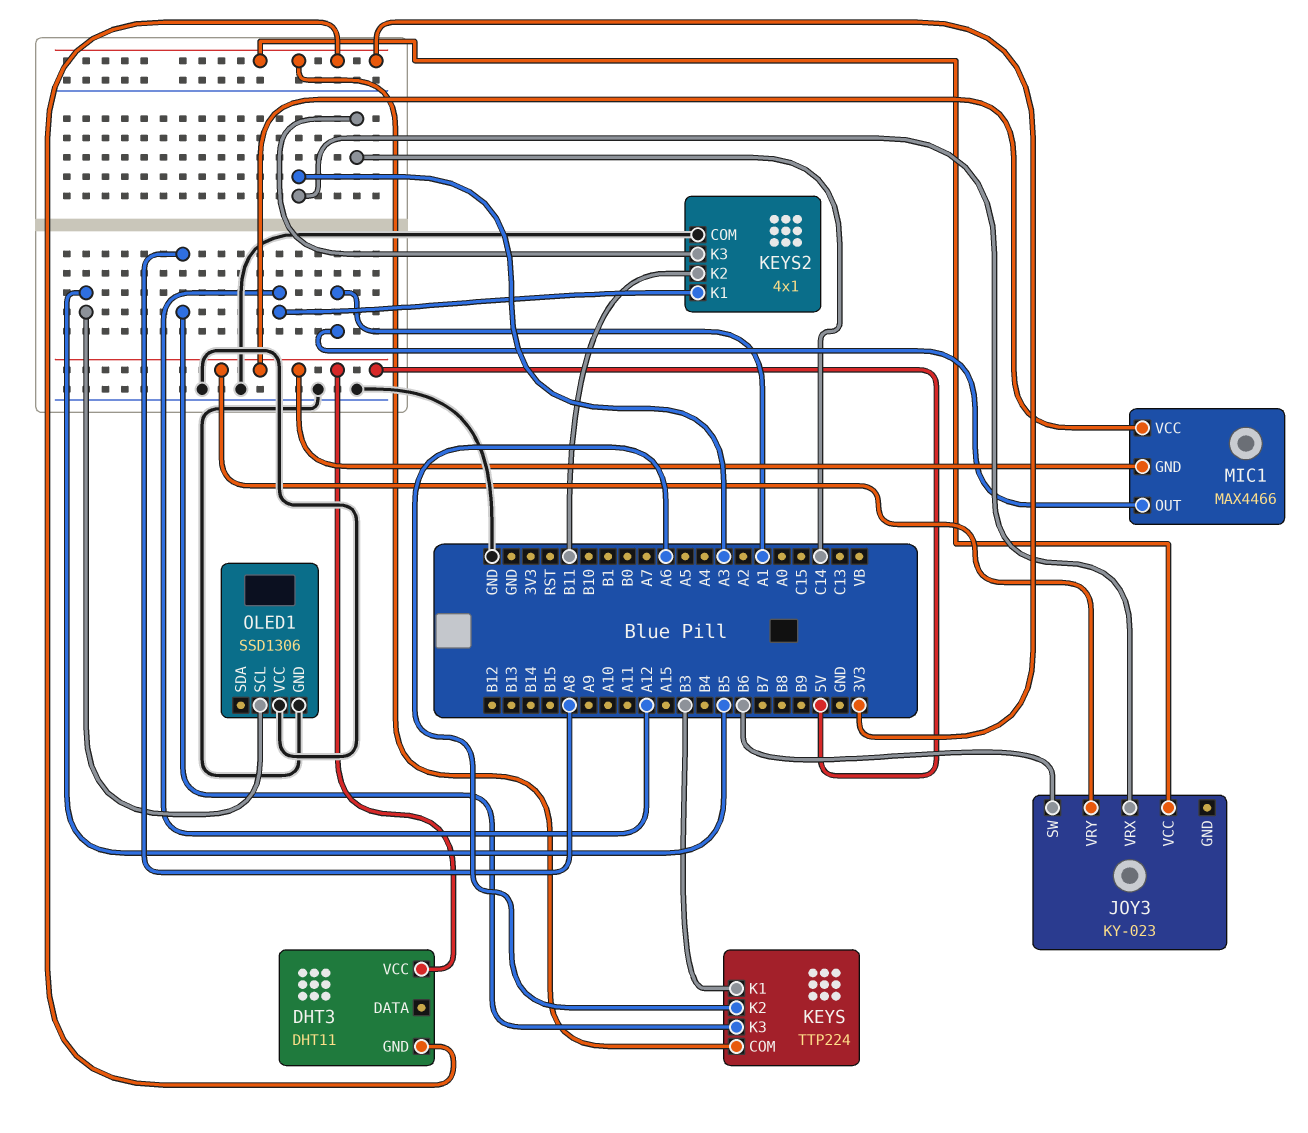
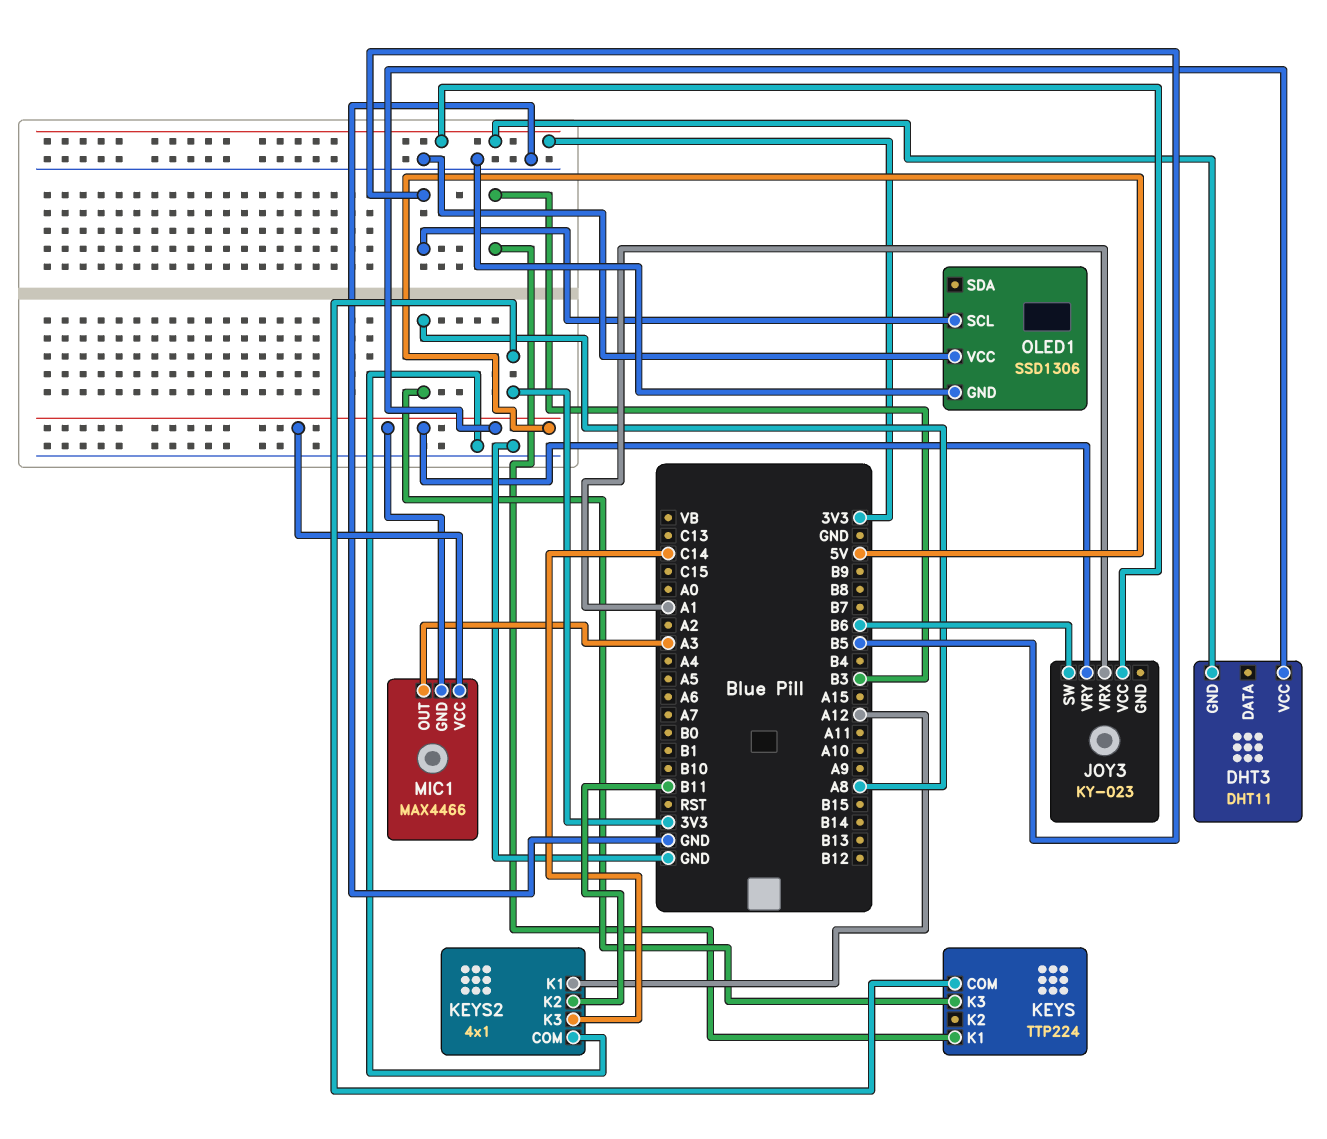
JOY3 pin VRX: A3 -> A1
KEYS pin K2: A6 -> none
MIC1 pin OUT: A1 -> A3

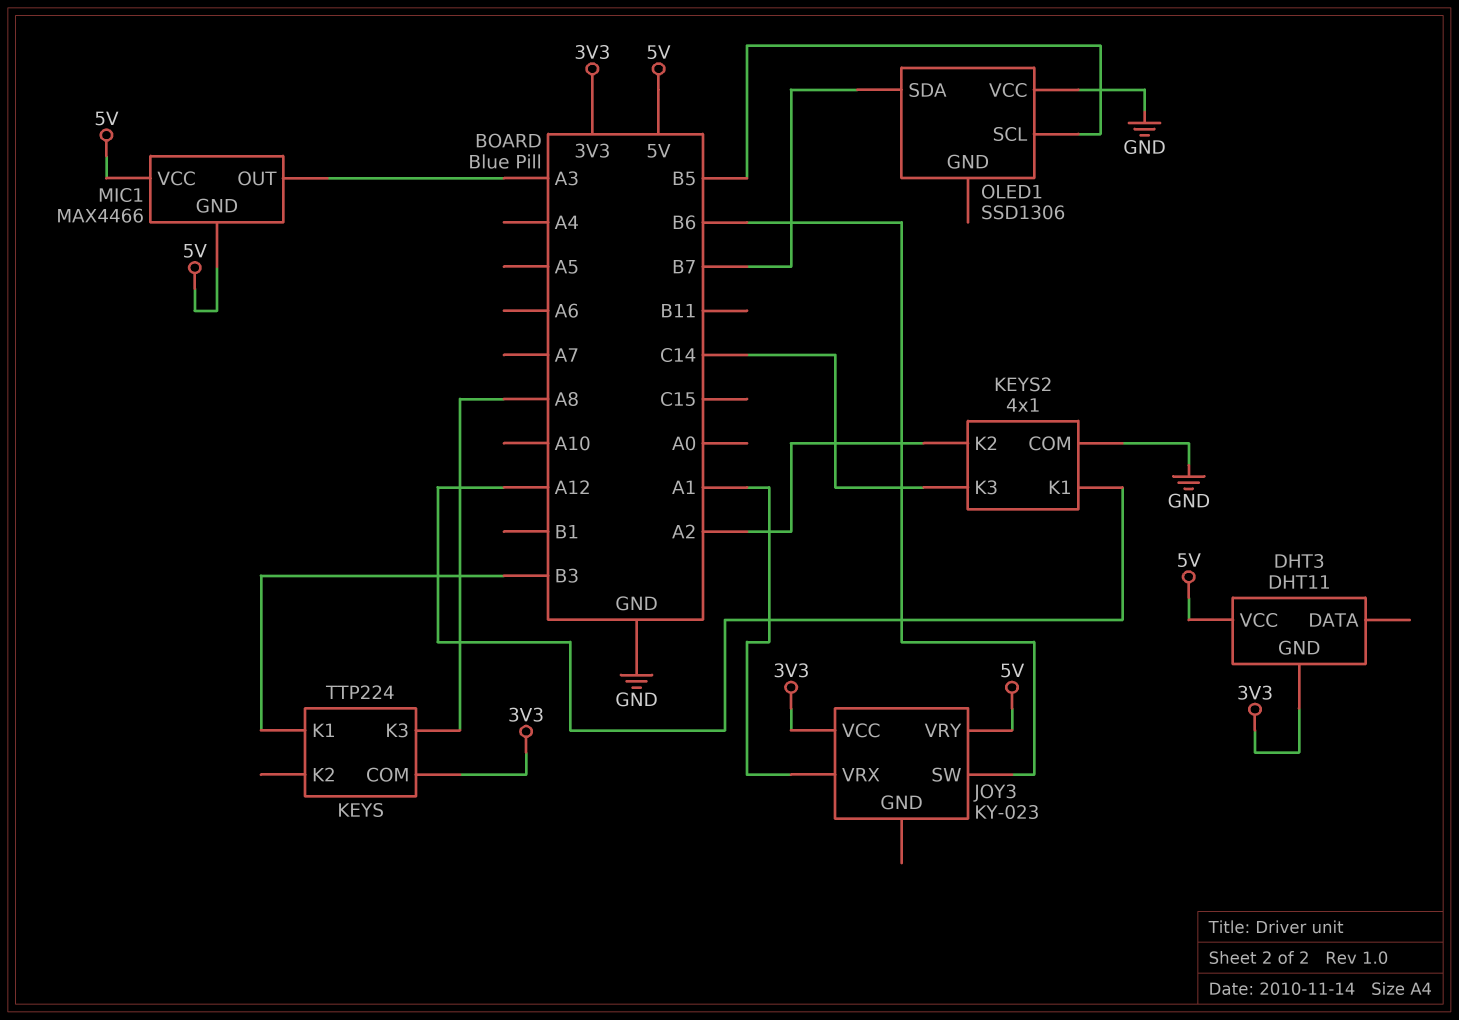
KEYS2 pin K2: B11 -> A2
OLED1 pin GND: GND -> none
OLED1 pin SDA: none -> B7

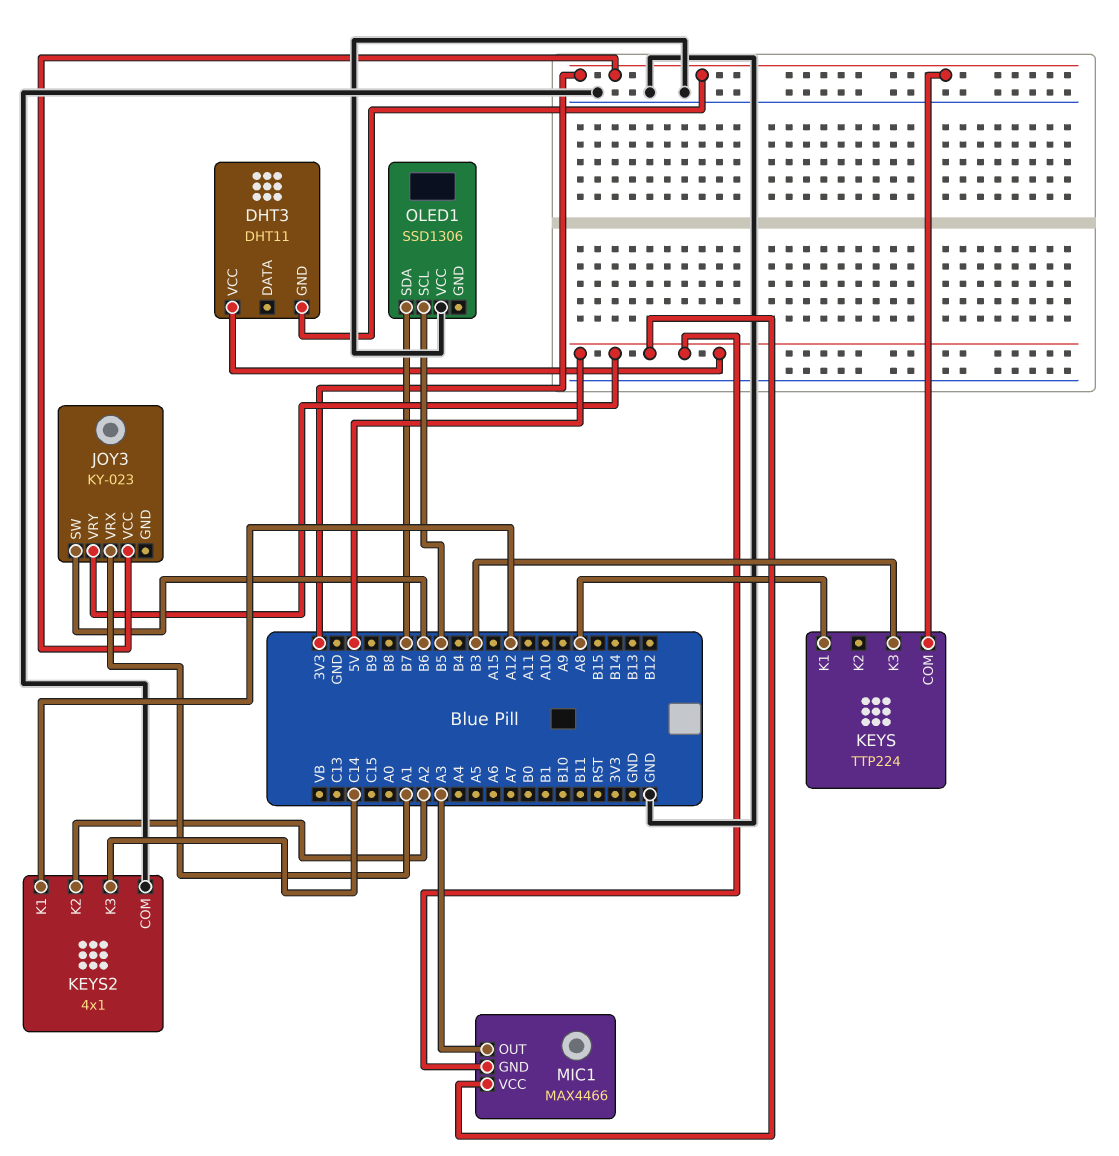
KEYS pin K1: B3 -> A8
KEYS pin K3: A8 -> B3

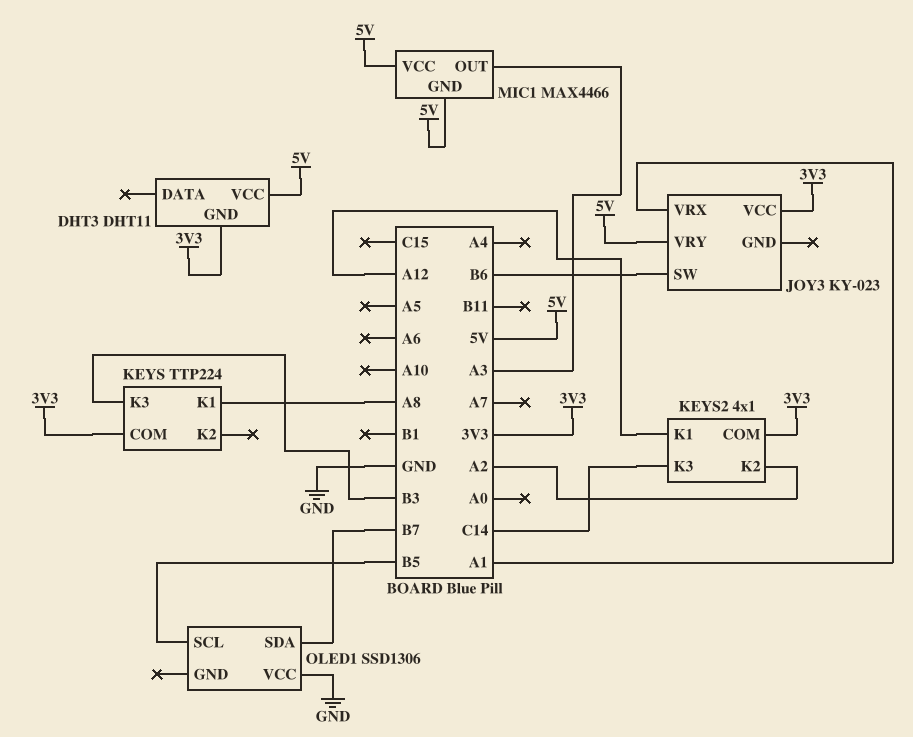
KEYS2 pin COM: GND -> 3V3

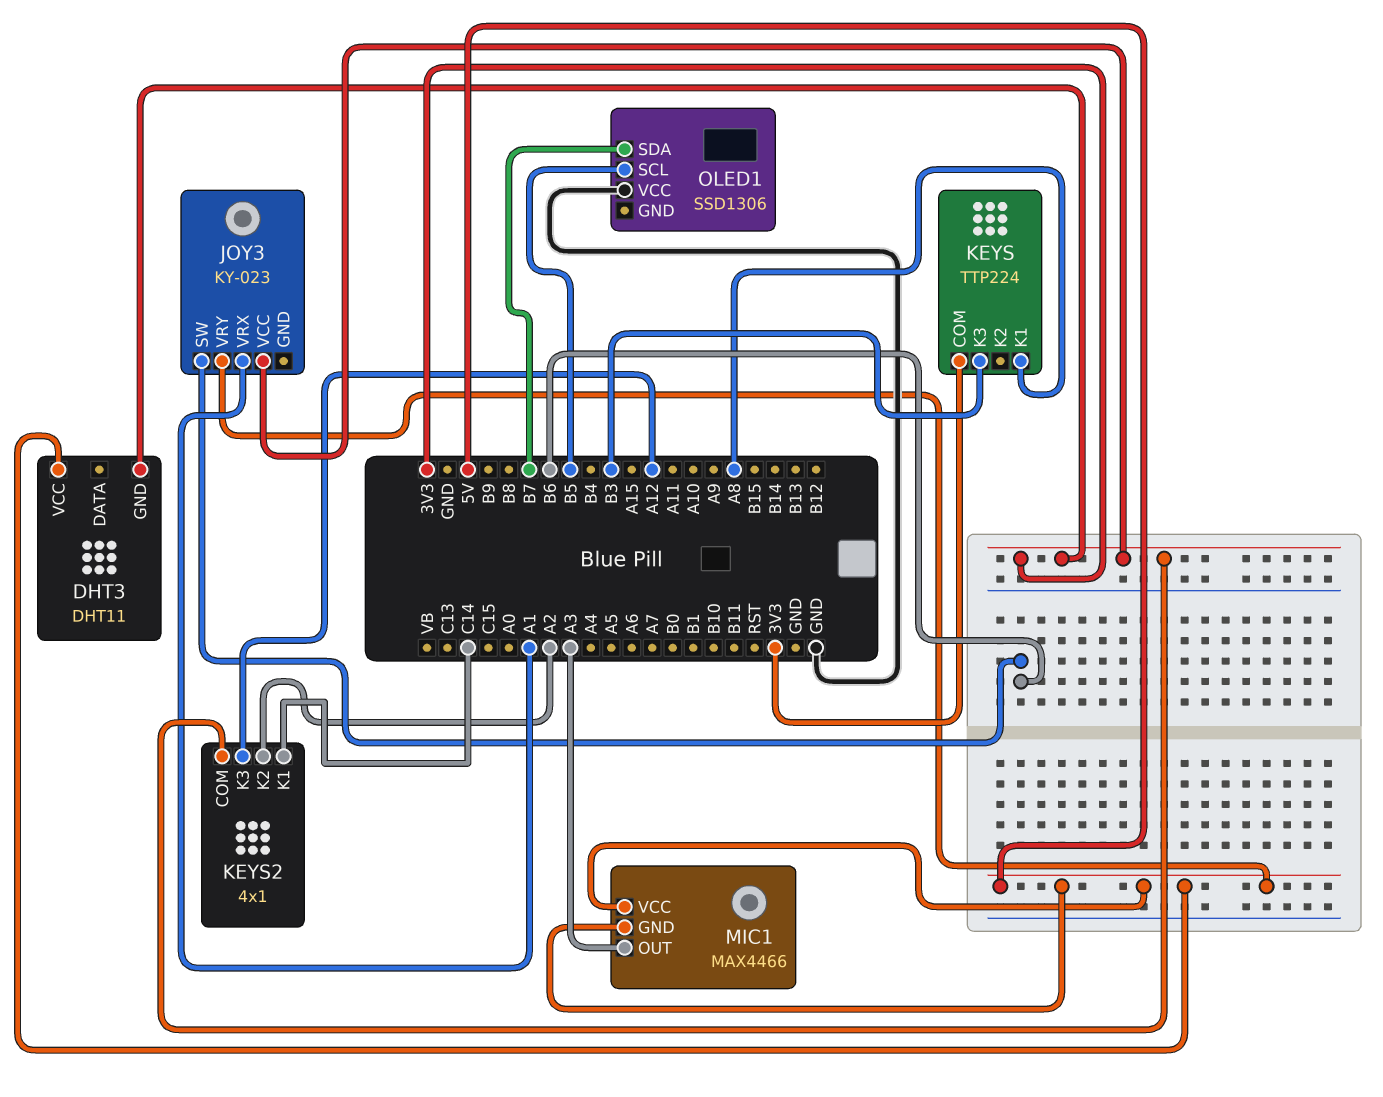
KEYS2 pin K1: A12 -> C14
KEYS2 pin K3: C14 -> A12

